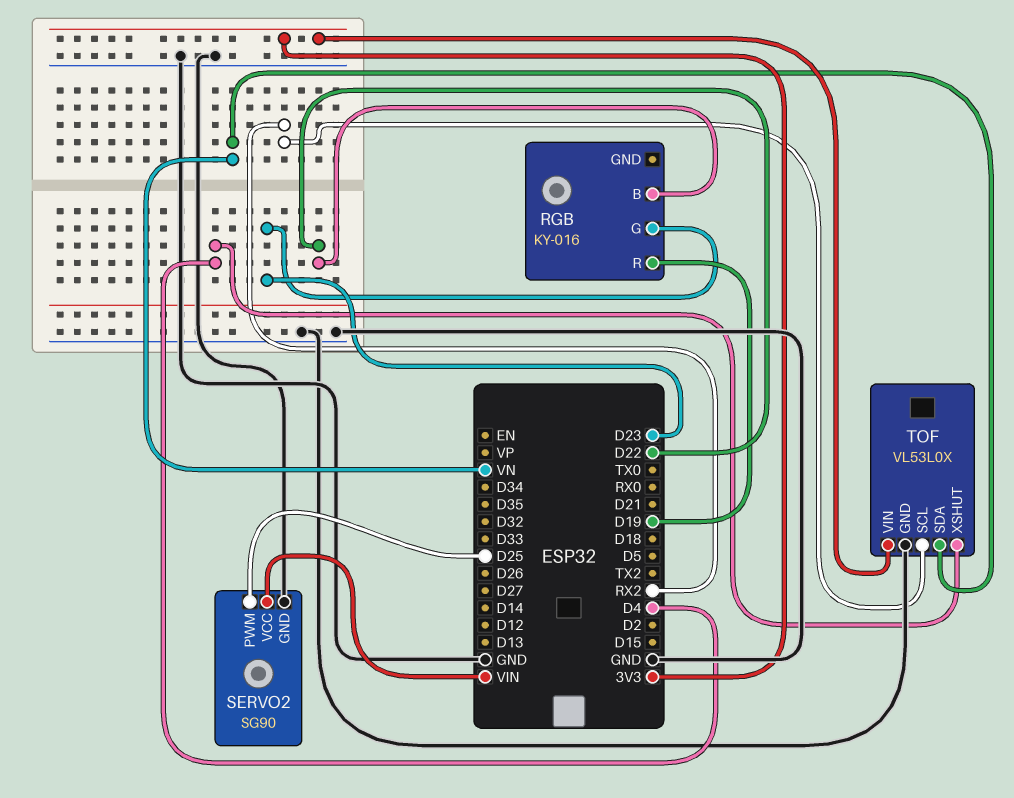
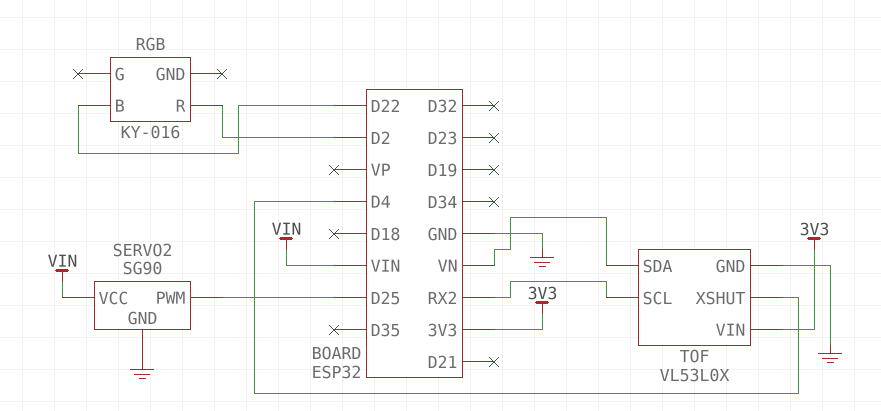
RGB pin G: D23 -> none
RGB pin R: D19 -> D2

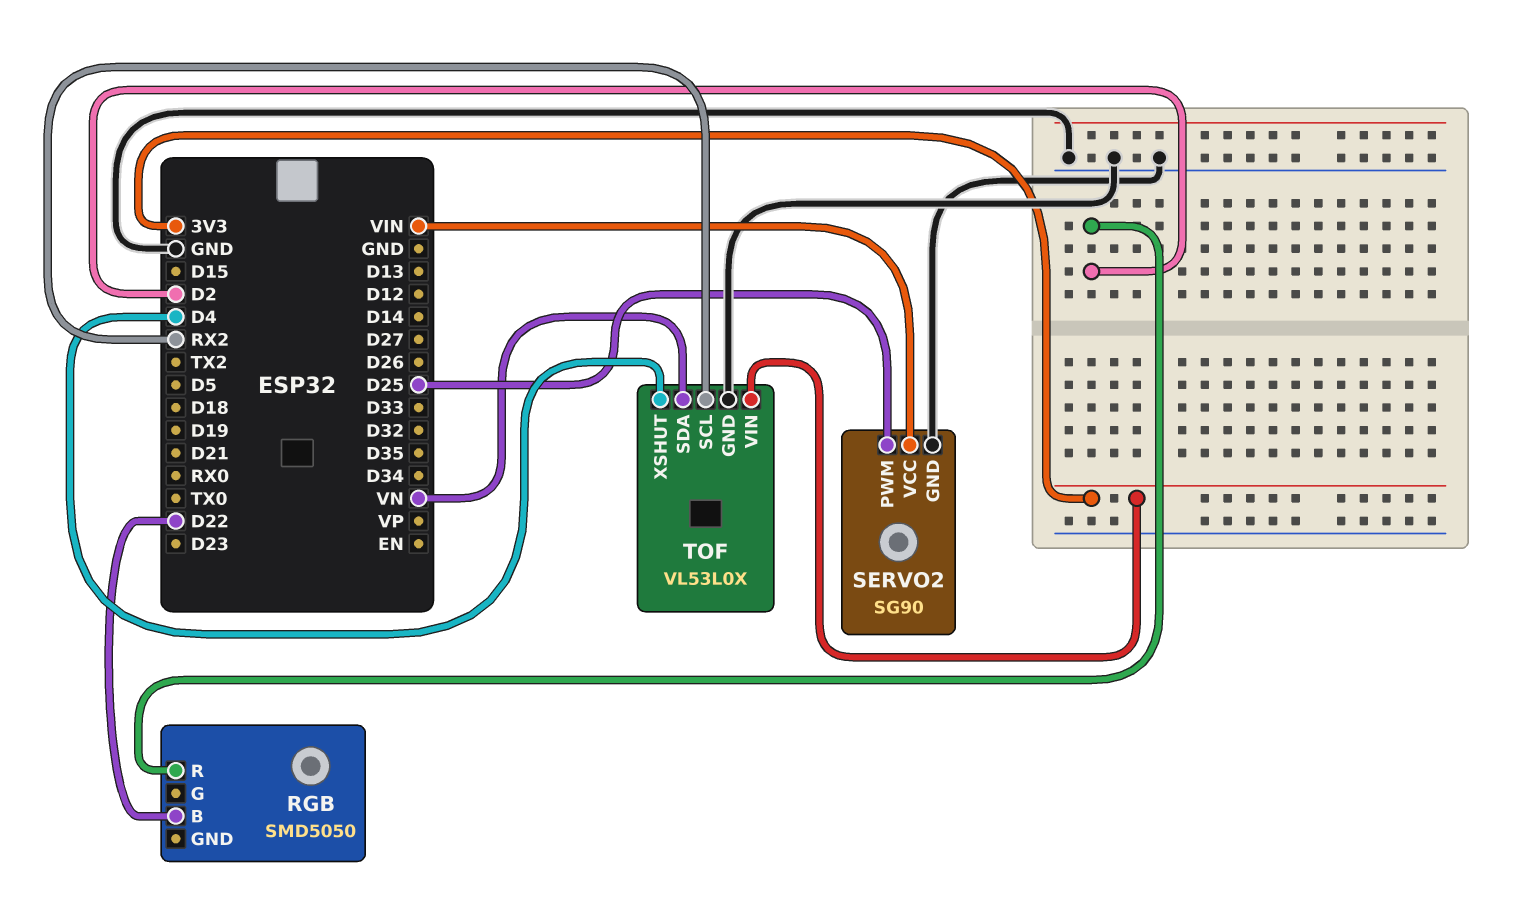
RGB: KY-016 -> SMD5050

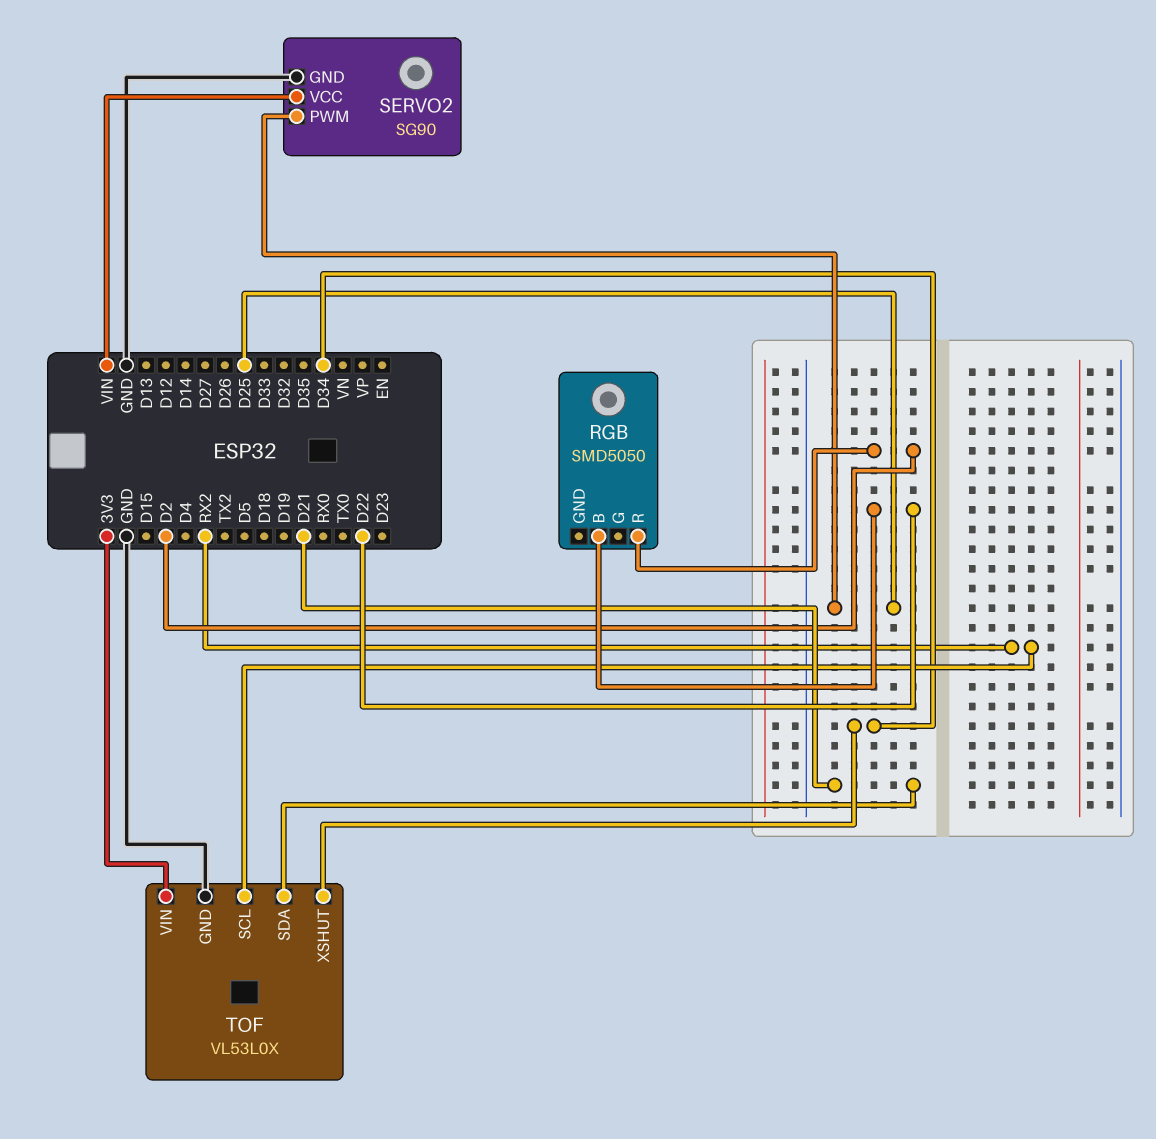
TOF pin SDA: VN -> D21
TOF pin XSHUT: D4 -> D34

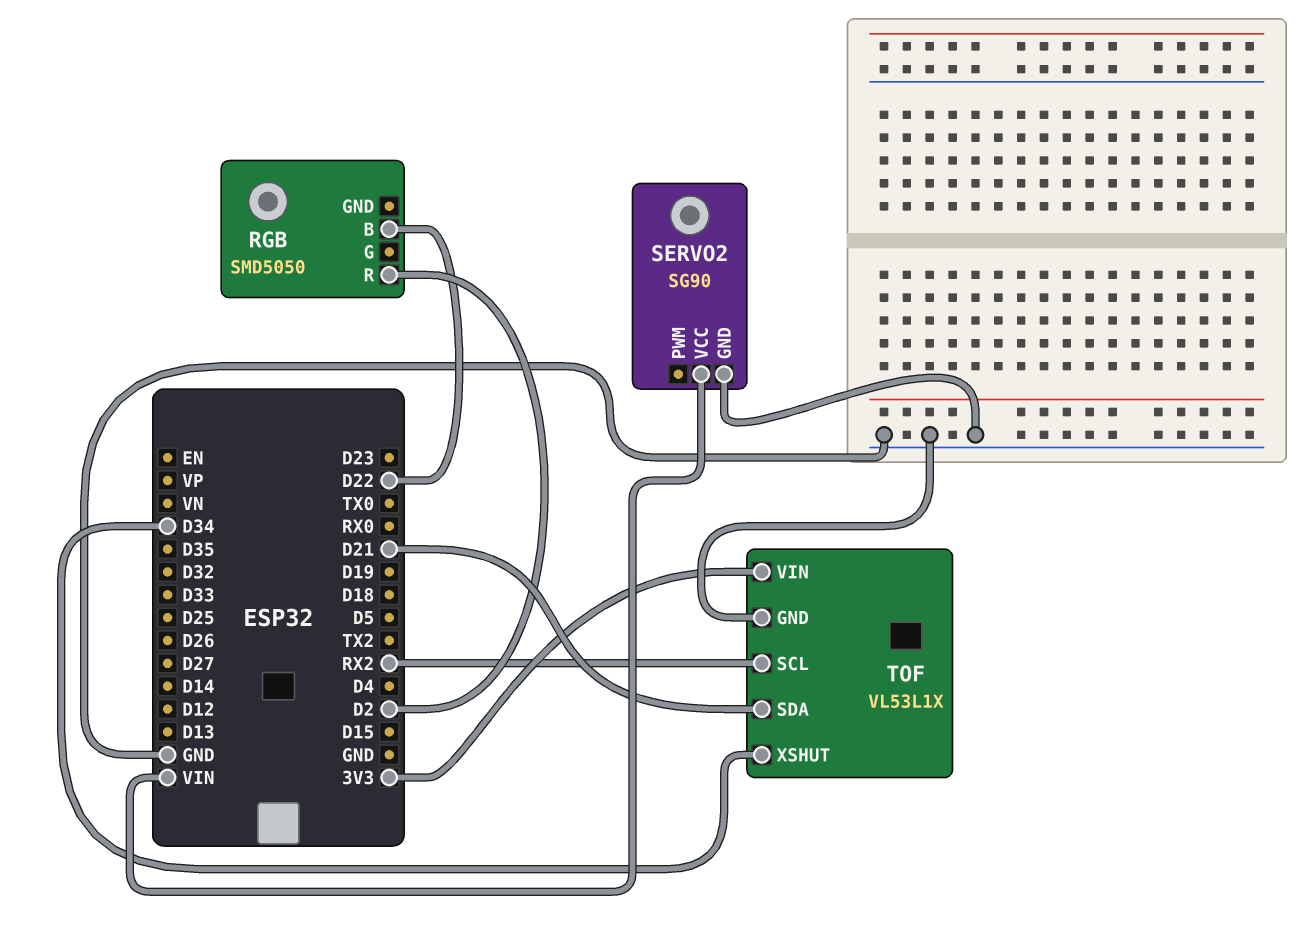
SERVO2 pin PWM: D25 -> none
TOF: VL53L0X -> VL53L1X

